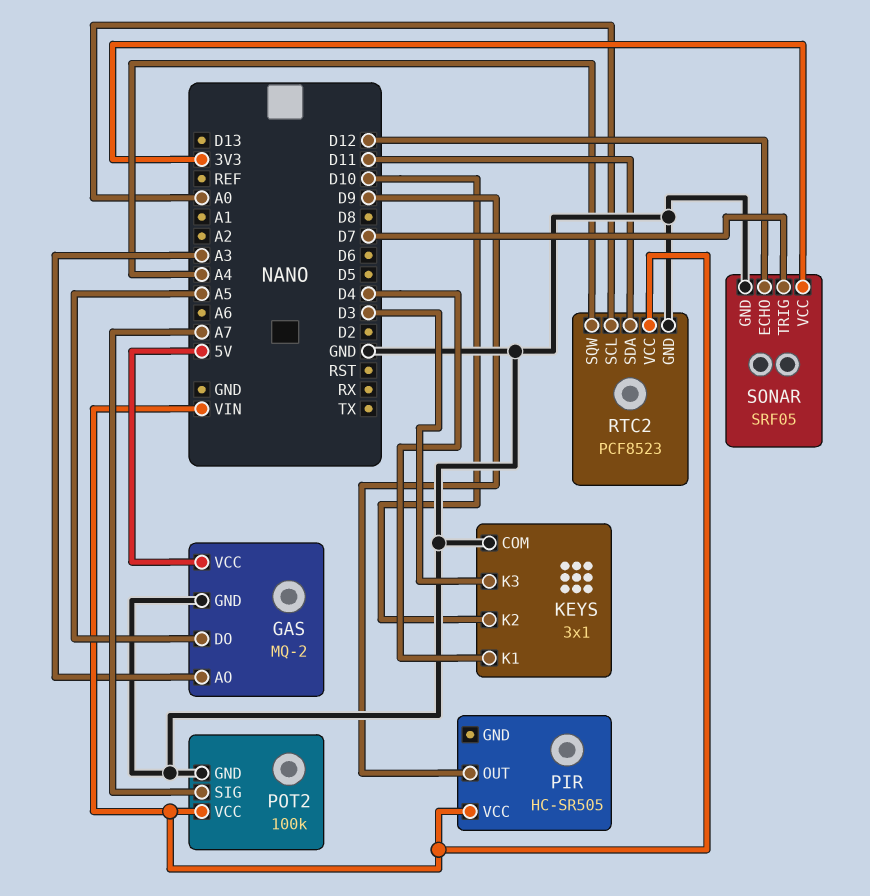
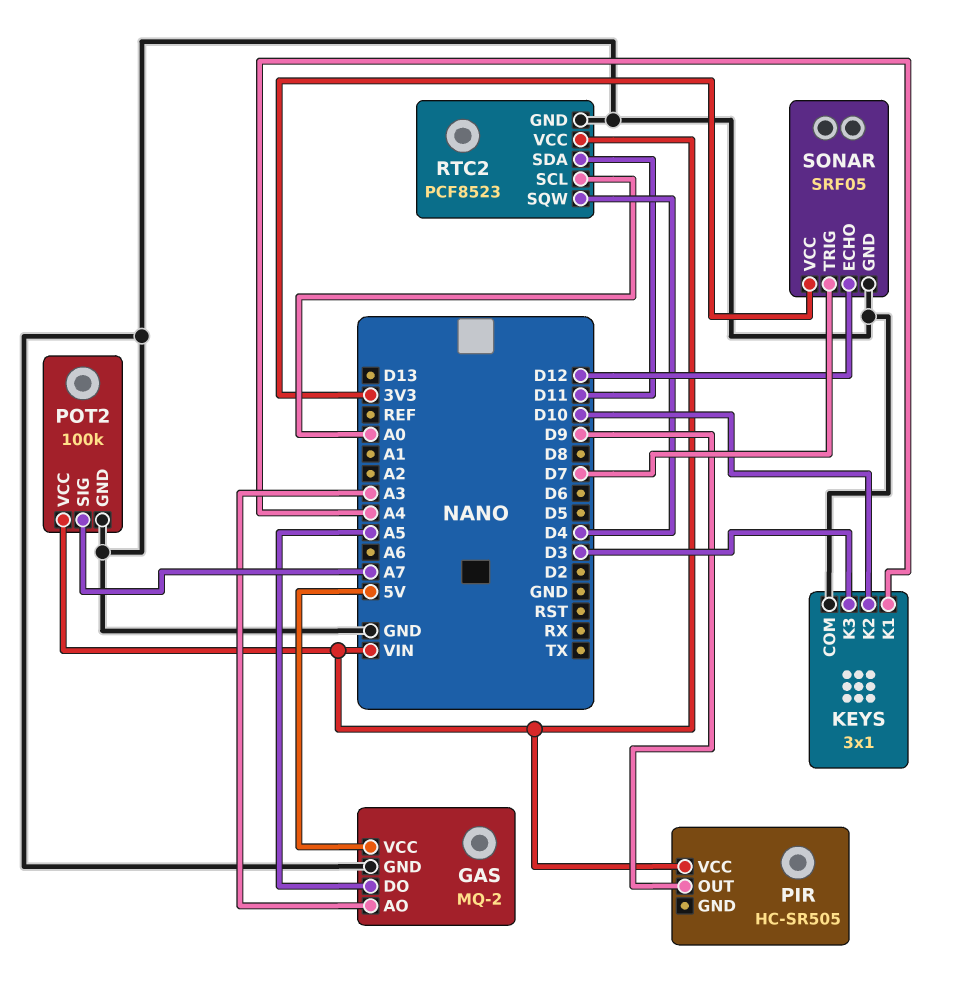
KEYS pin K1: D4 -> A4
RTC2 pin SQW: A4 -> D4

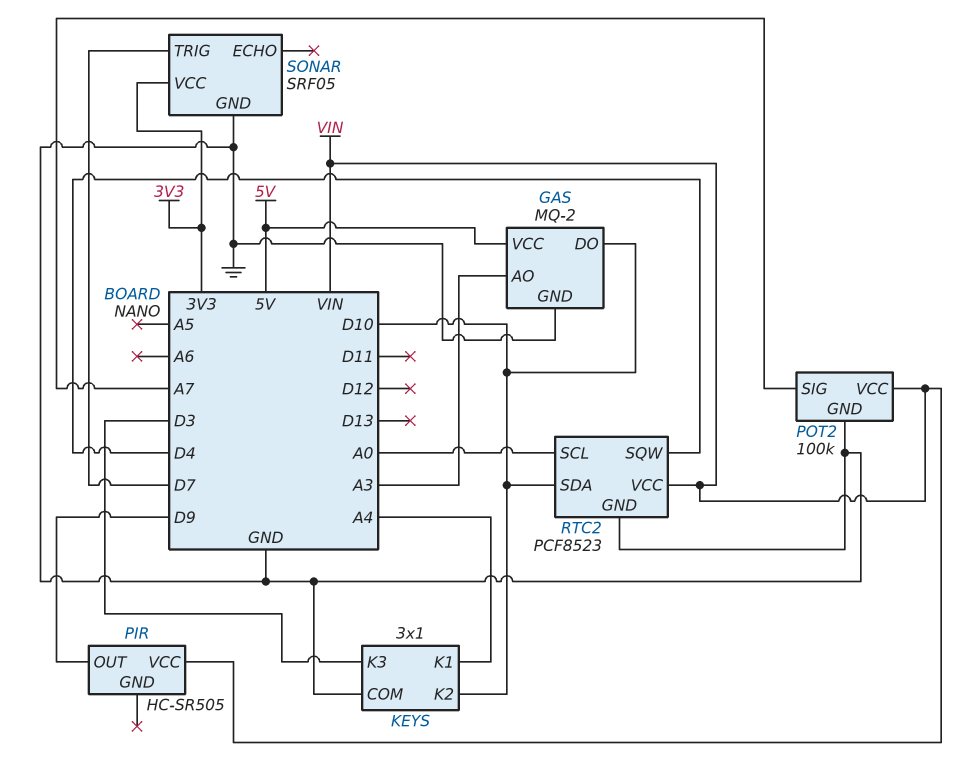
GAS pin DO: A5 -> D10
RTC2 pin SDA: D11 -> D10
SONAR pin ECHO: D12 -> none

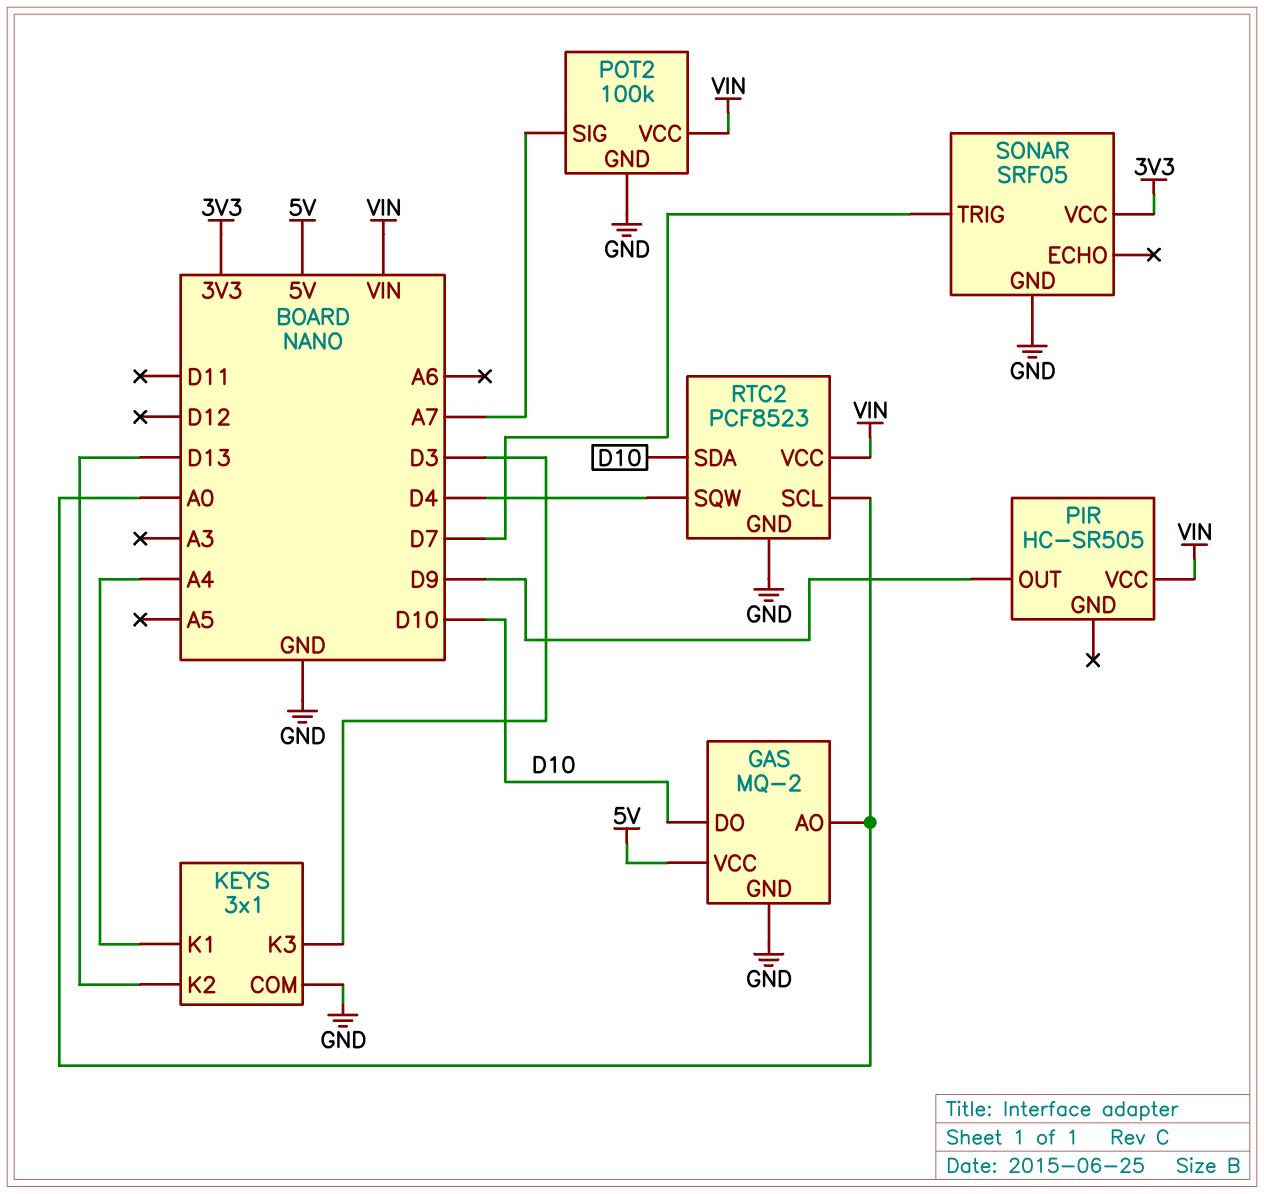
GAS pin AO: A3 -> A0
KEYS pin K2: D10 -> D13

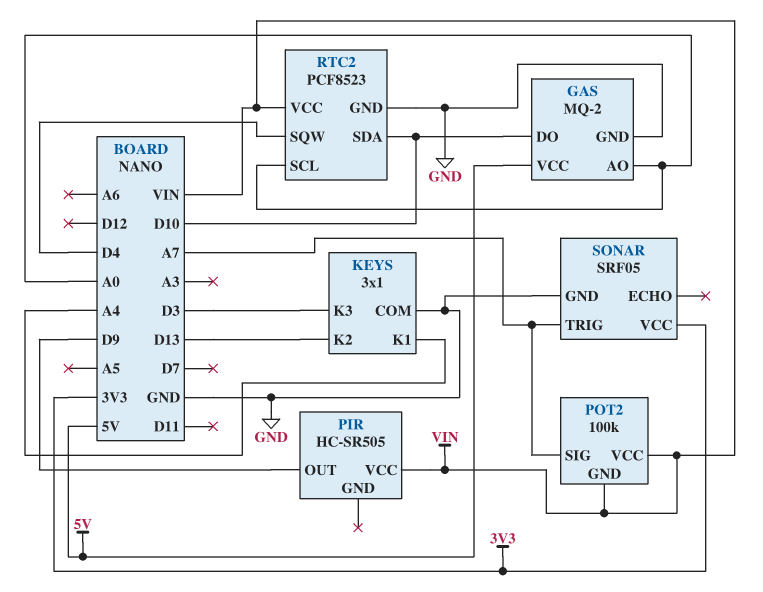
POT2 pin GND: GND -> VIN
SONAR pin TRIG: D7 -> A7

